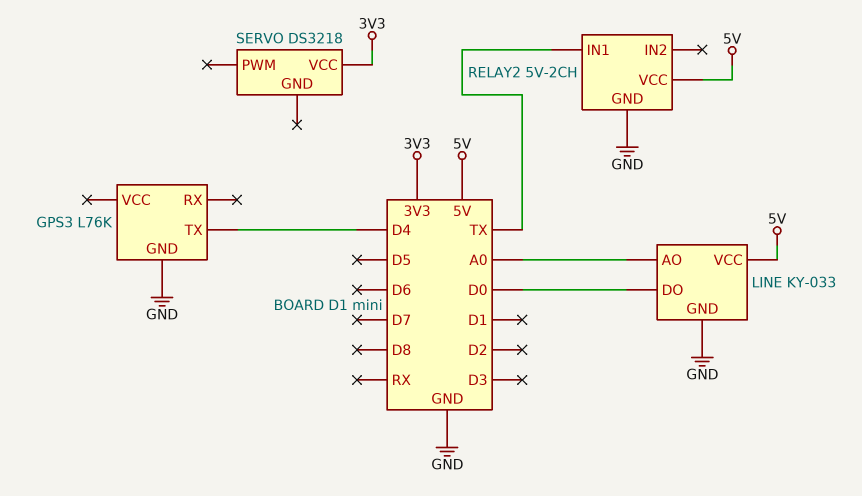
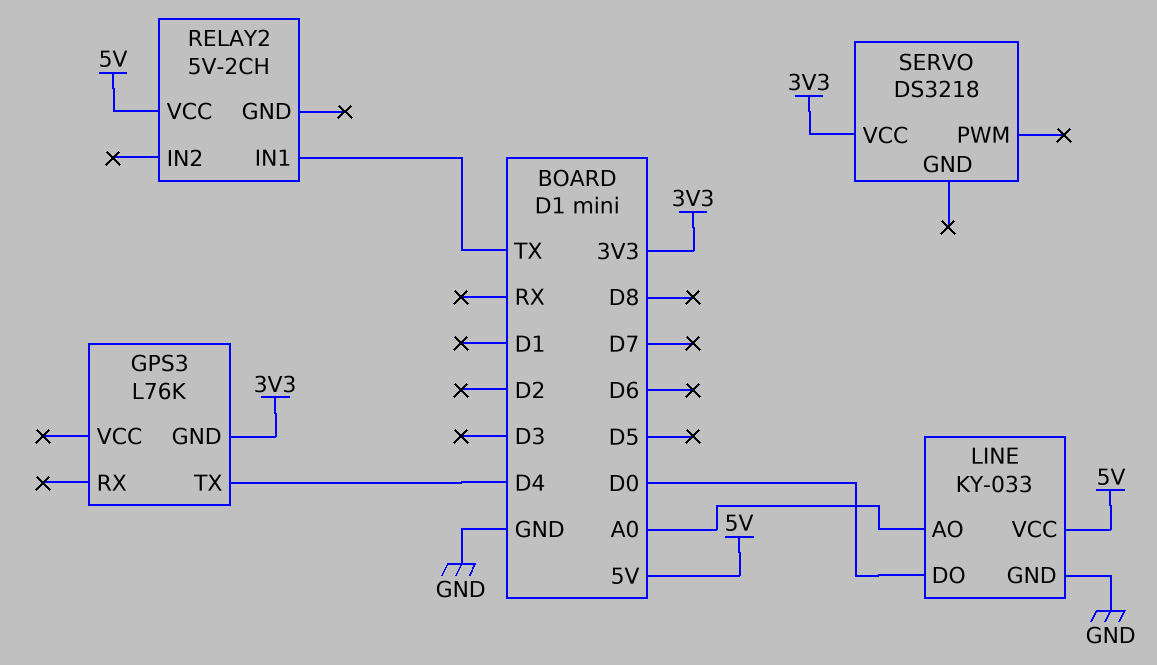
GPS3 pin GND: GND -> 3V3
RELAY2 pin GND: GND -> none

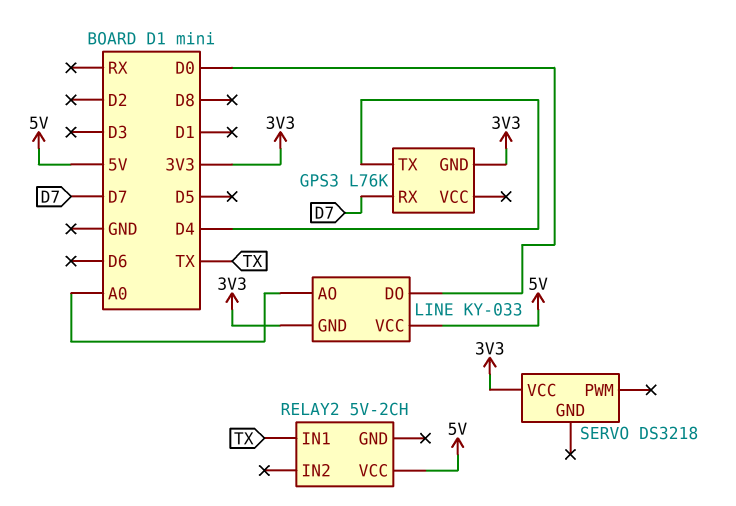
GPS3 pin RX: none -> D7
LINE pin GND: GND -> 3V3

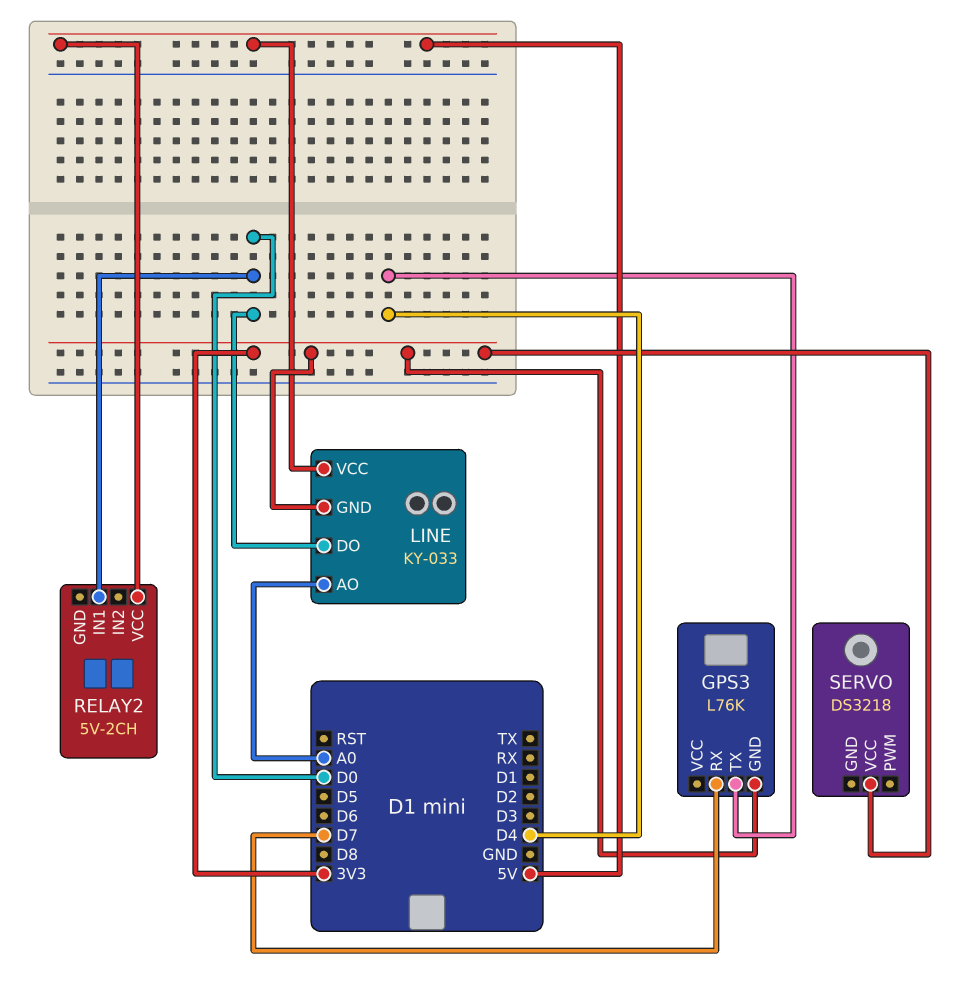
RELAY2 pin IN1: TX -> D0

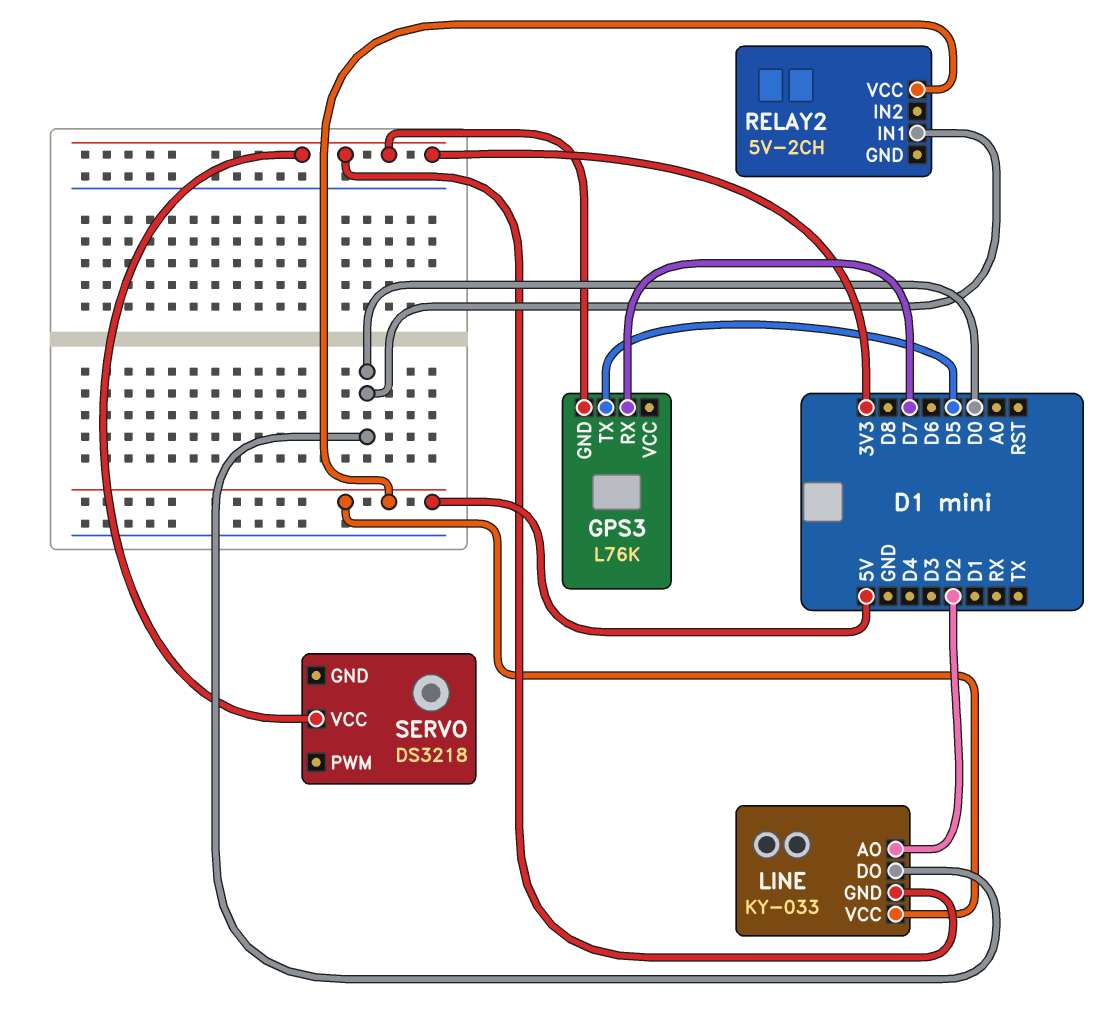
GPS3 pin TX: D4 -> D5
LINE pin AO: A0 -> D2

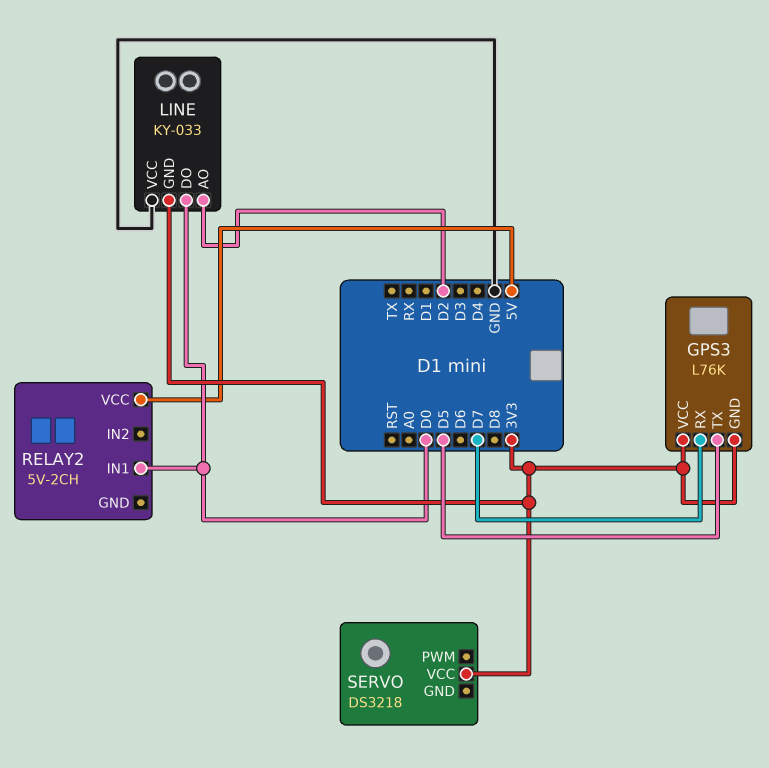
GPS3 pin VCC: none -> 3V3
LINE pin VCC: 5V -> GND

